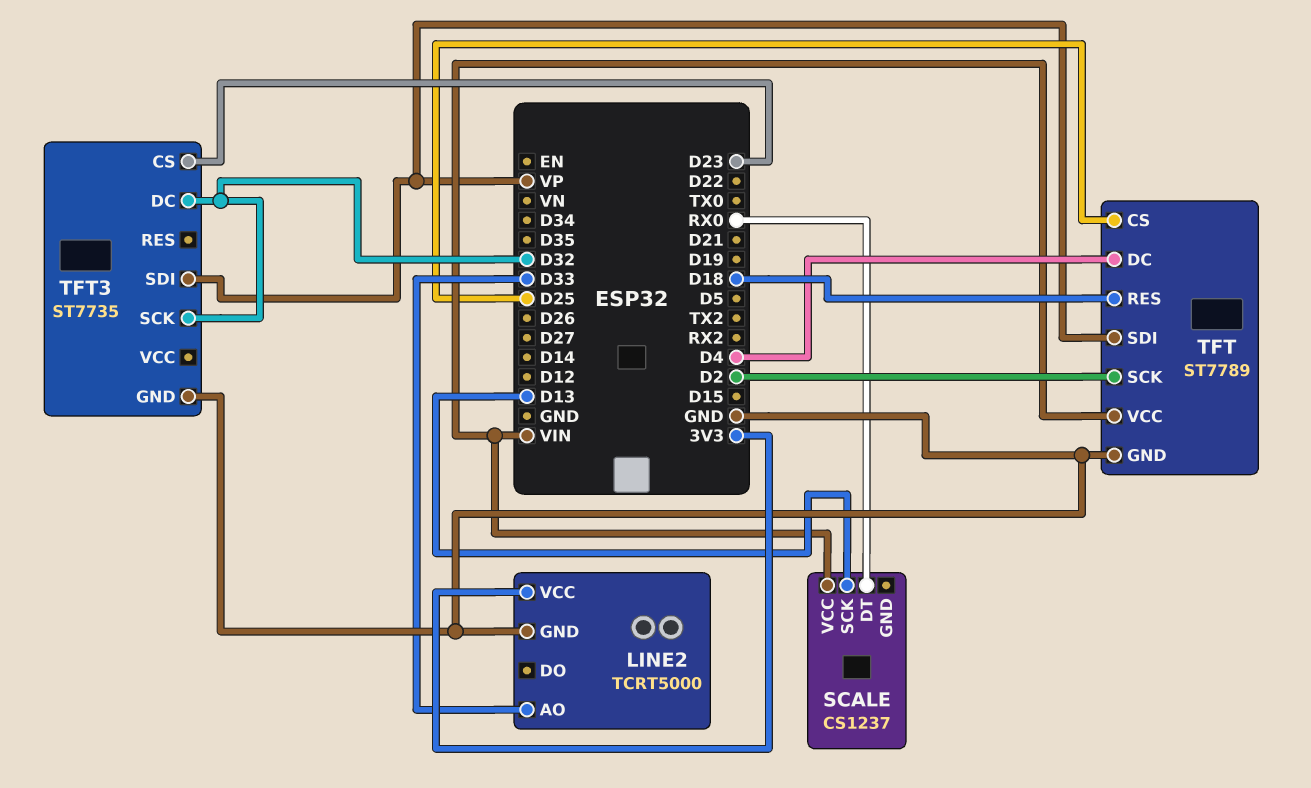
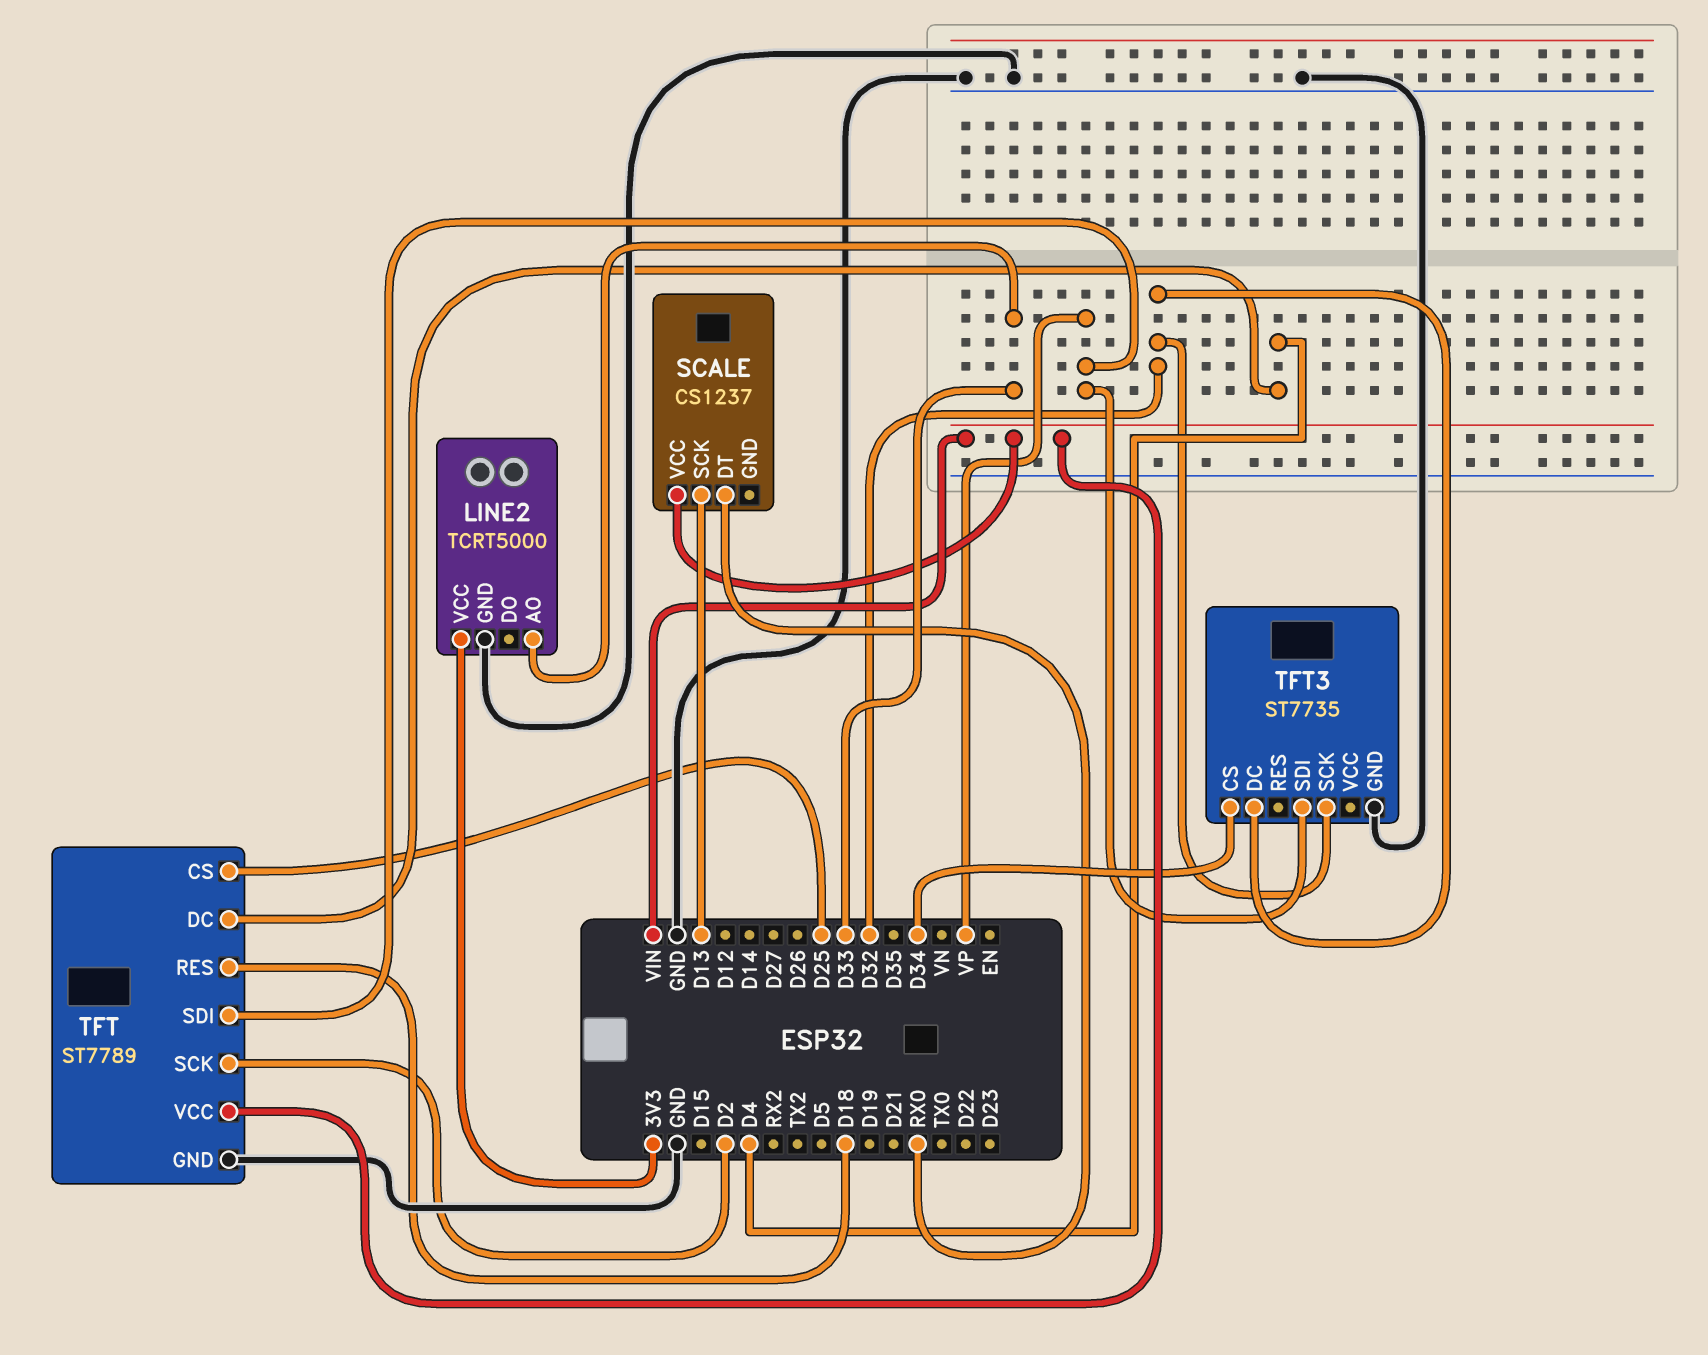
TFT3 pin CS: D23 -> D34

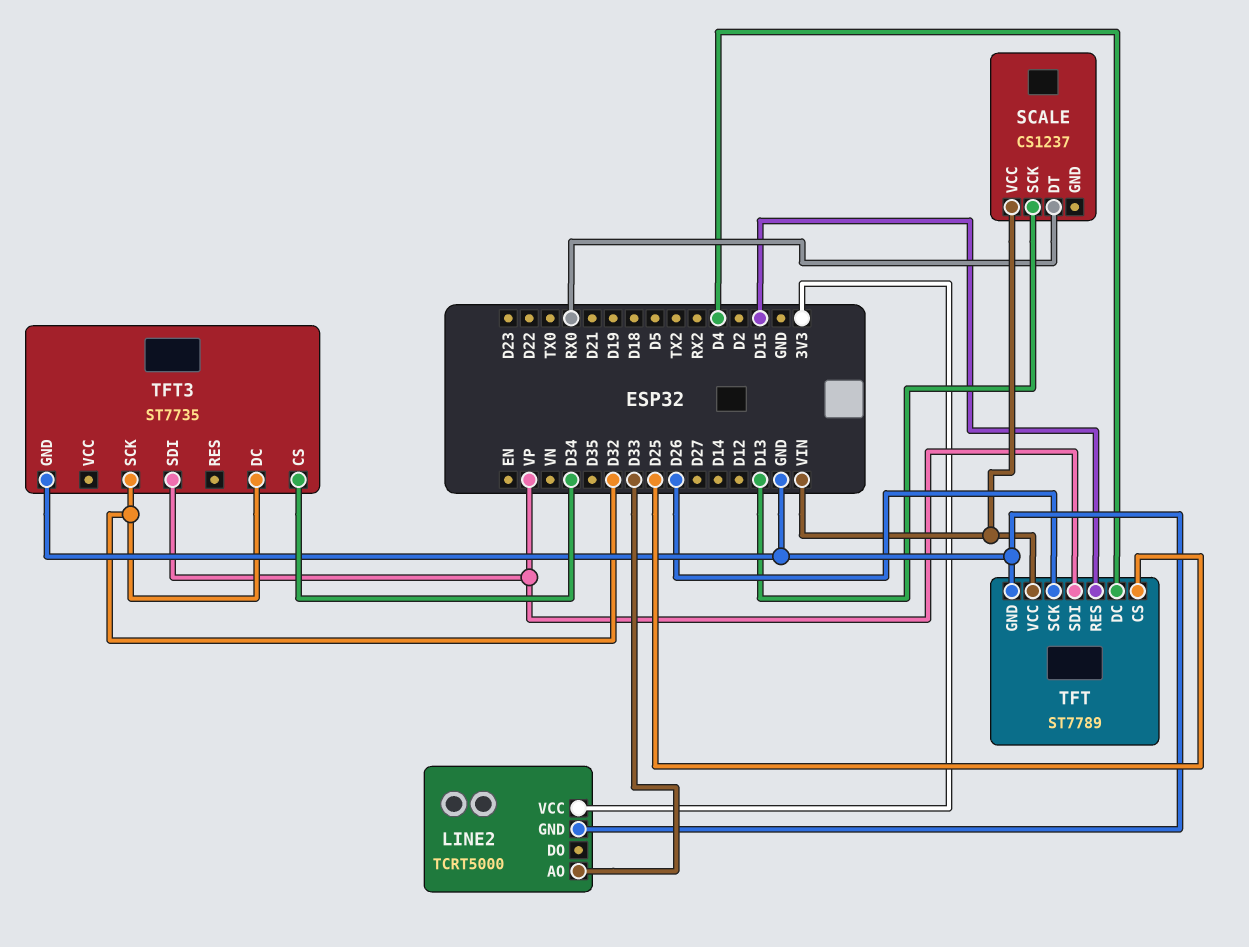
TFT pin RES: D18 -> D15
TFT pin SCK: D2 -> D26

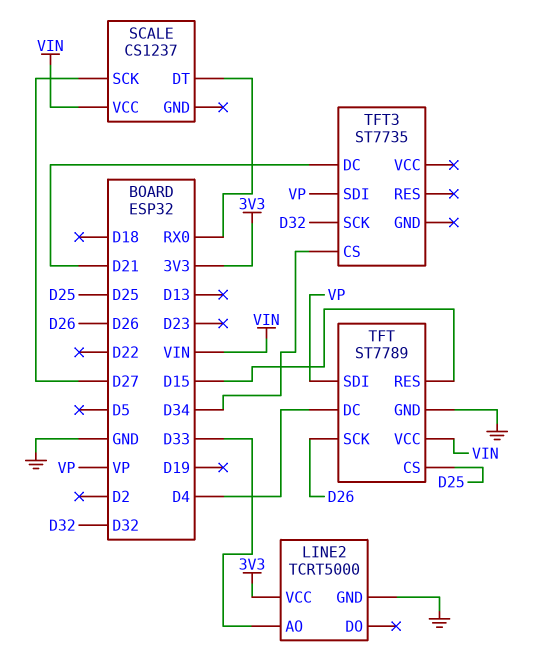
SCALE pin SCK: D13 -> D27
TFT3 pin DC: D32 -> D21
TFT3 pin GND: GND -> none

